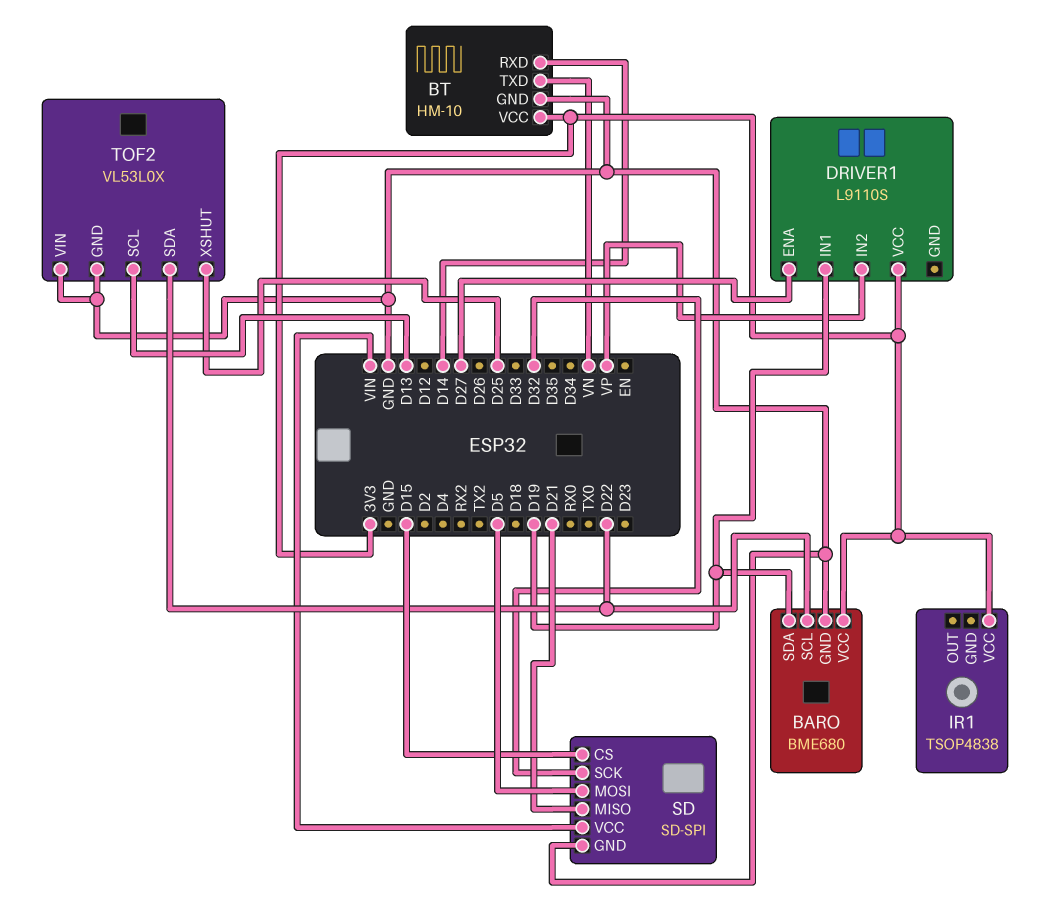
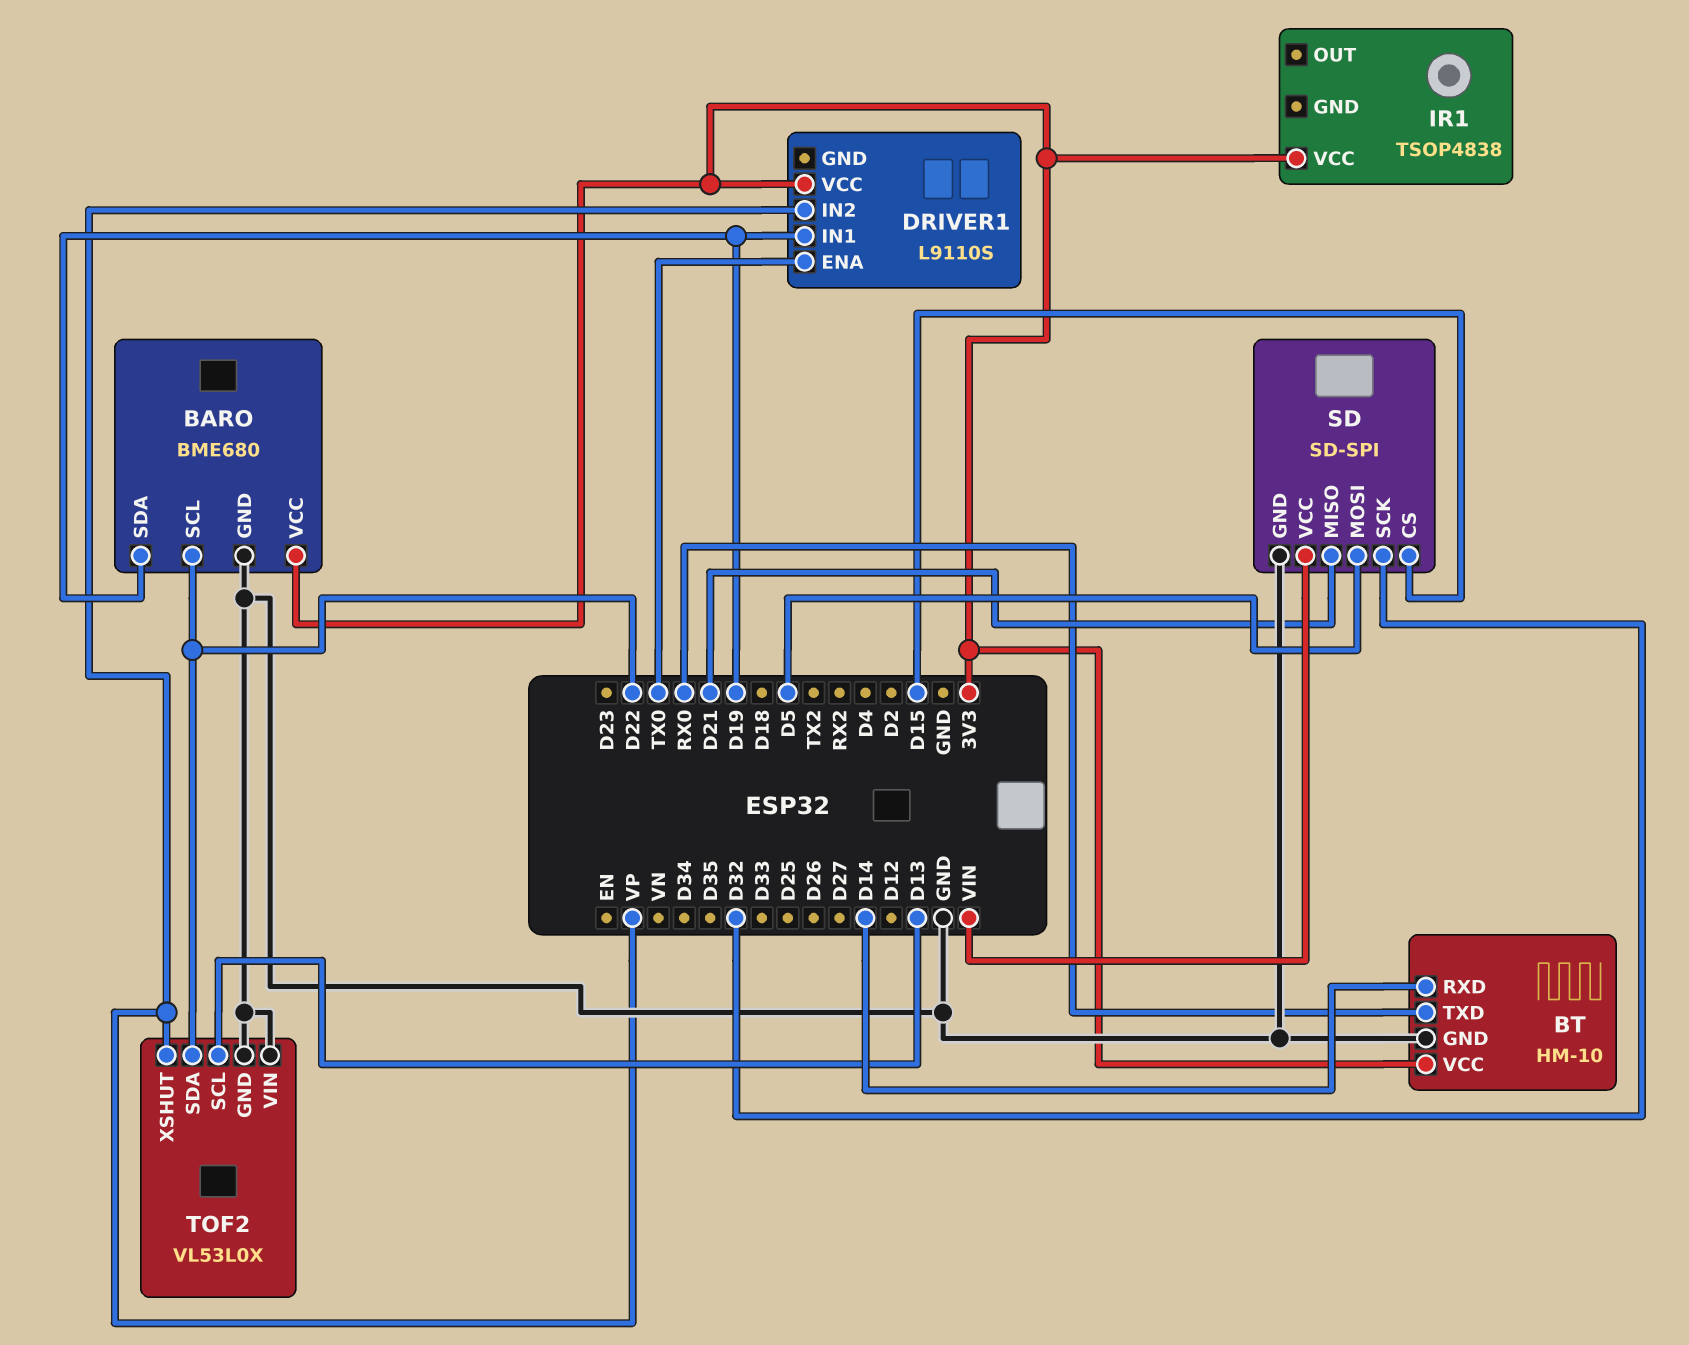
BT pin TXD: VN -> RX0
DRIVER1 pin ENA: D27 -> TX0
TOF2 pin XSHUT: D25 -> VP

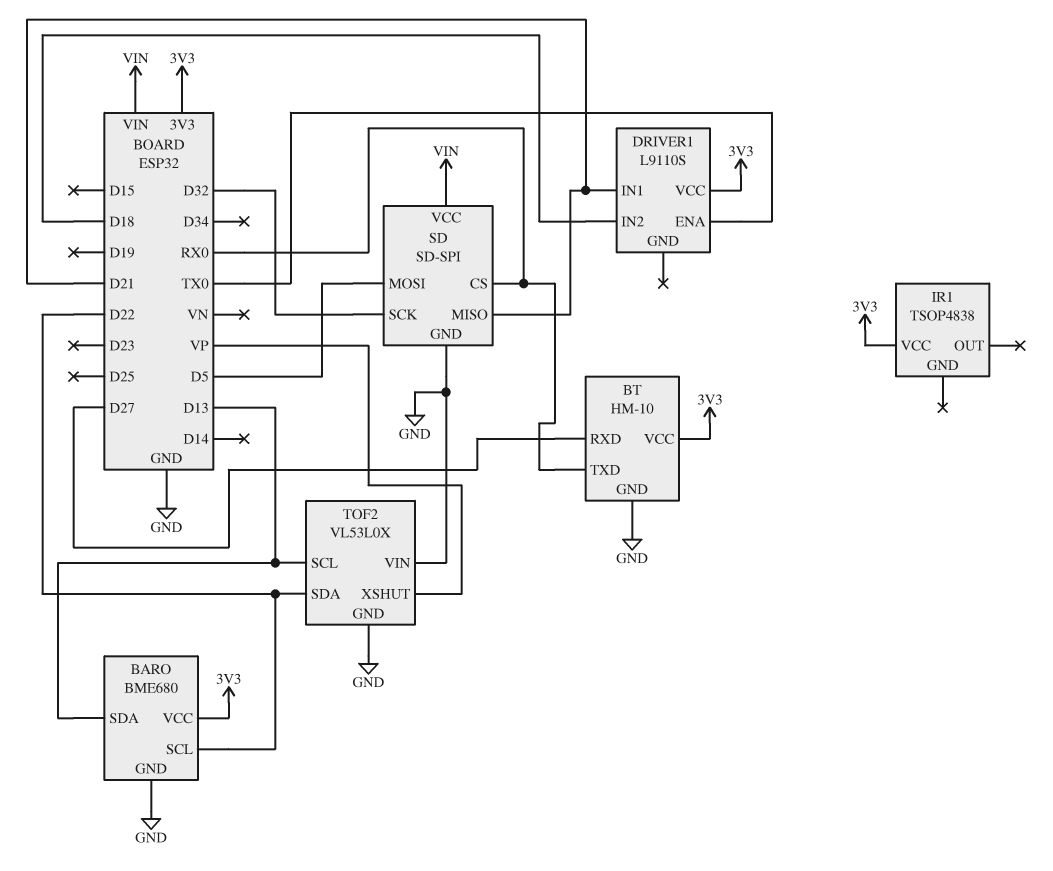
BARO pin SDA: D19 -> D13
BT pin RXD: D14 -> D27
DRIVER1 pin IN1: D19 -> D21
DRIVER1 pin IN2: VP -> D18
SD pin CS: D15 -> RX0

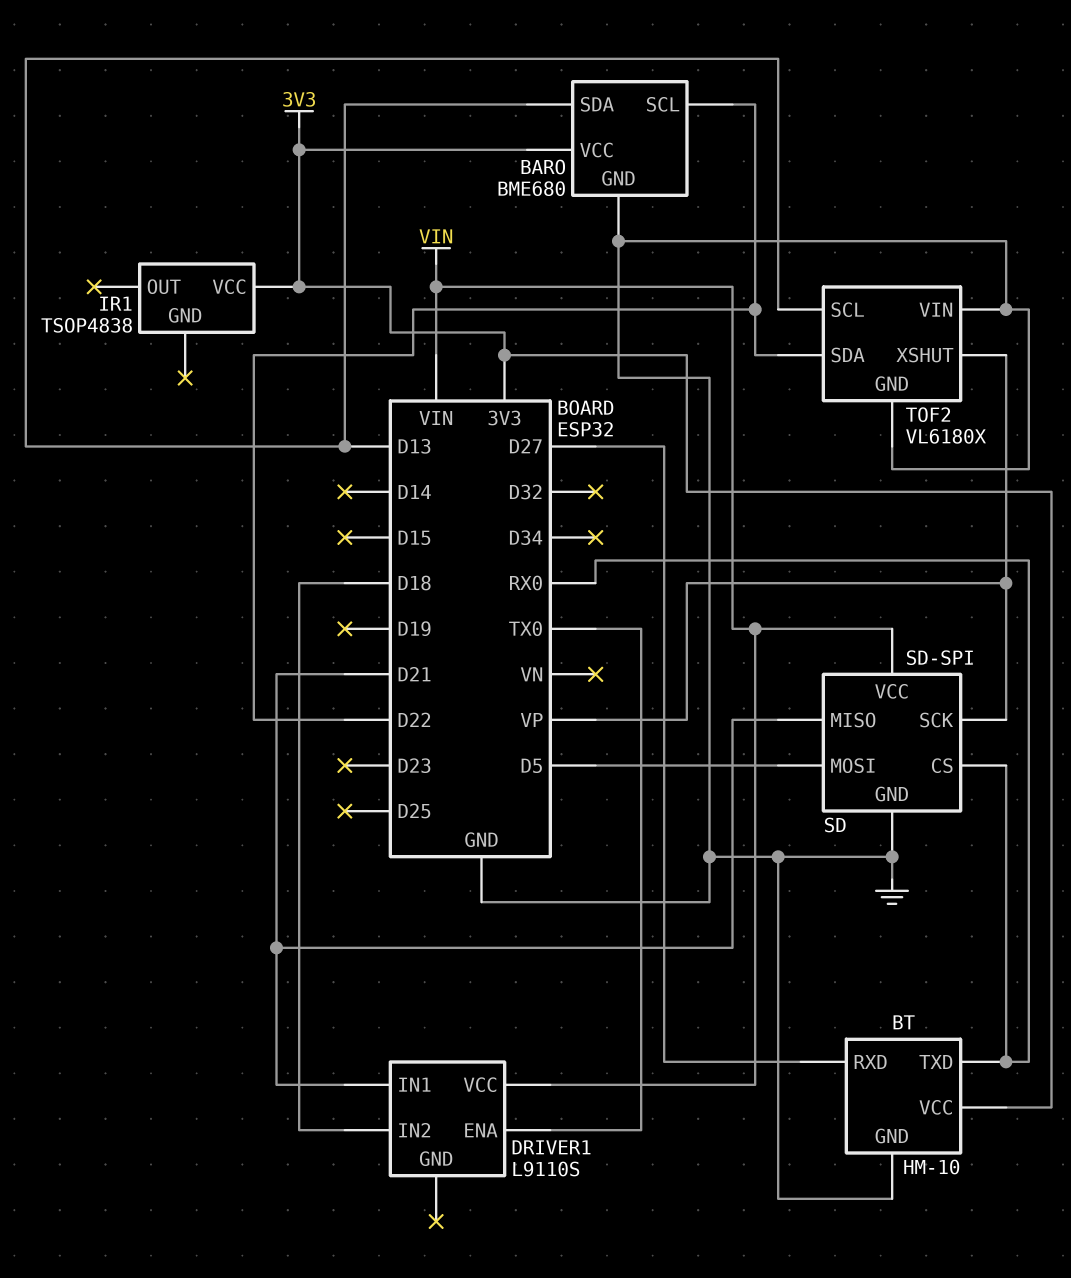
DRIVER1 pin VCC: 3V3 -> VIN
SD pin SCK: D32 -> VP
TOF2: VL53L0X -> VL6180X

